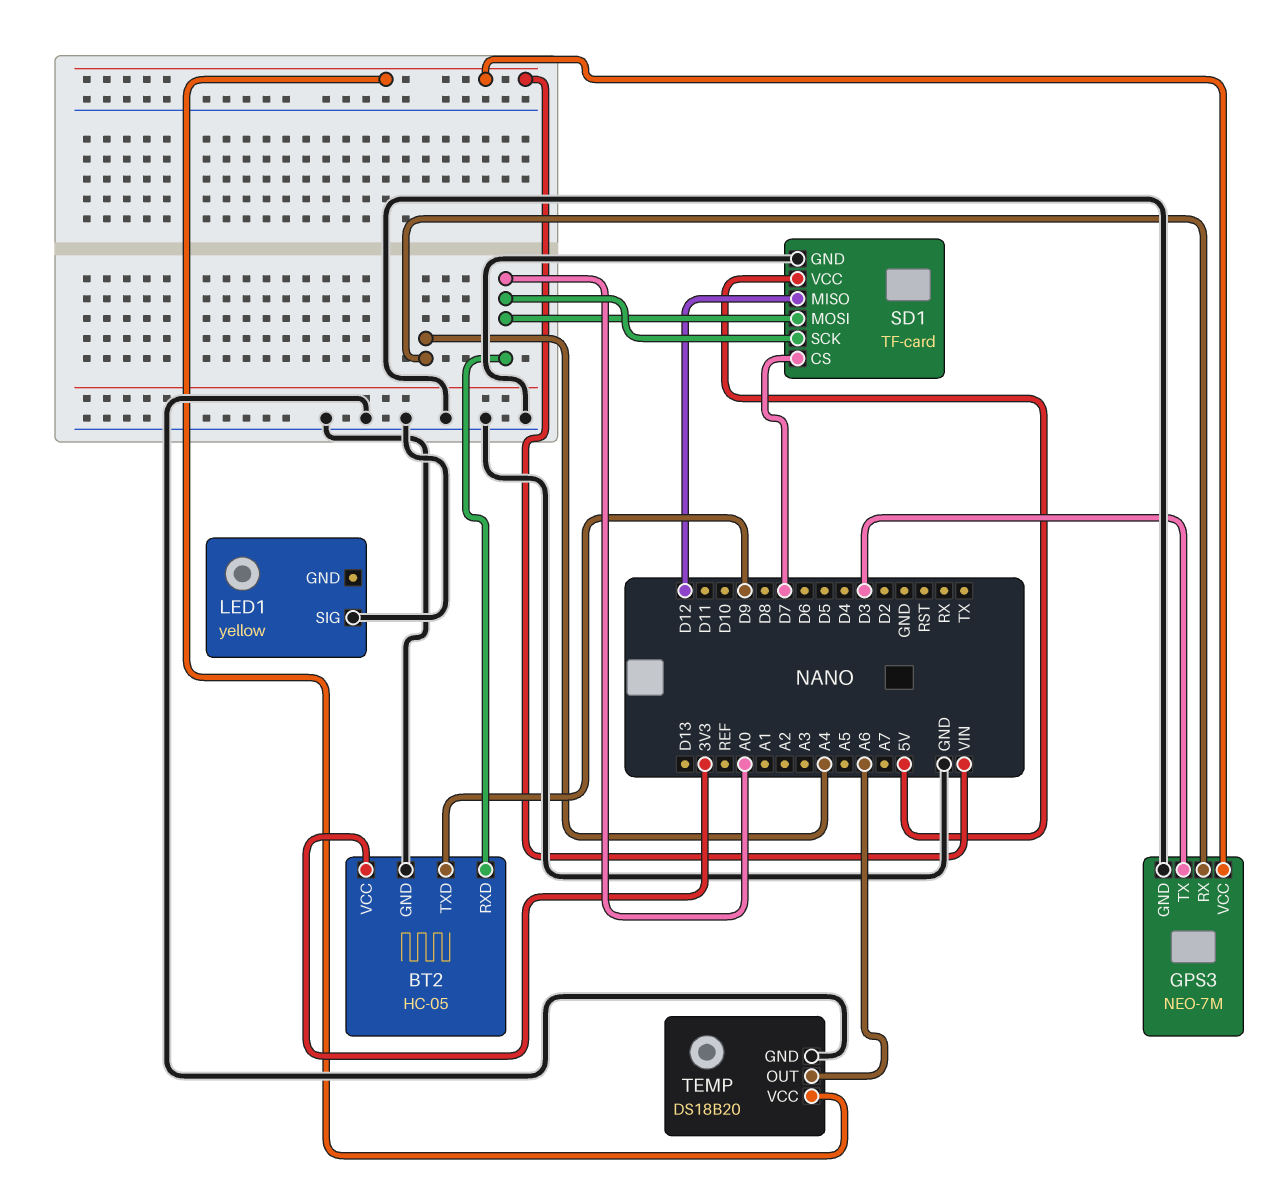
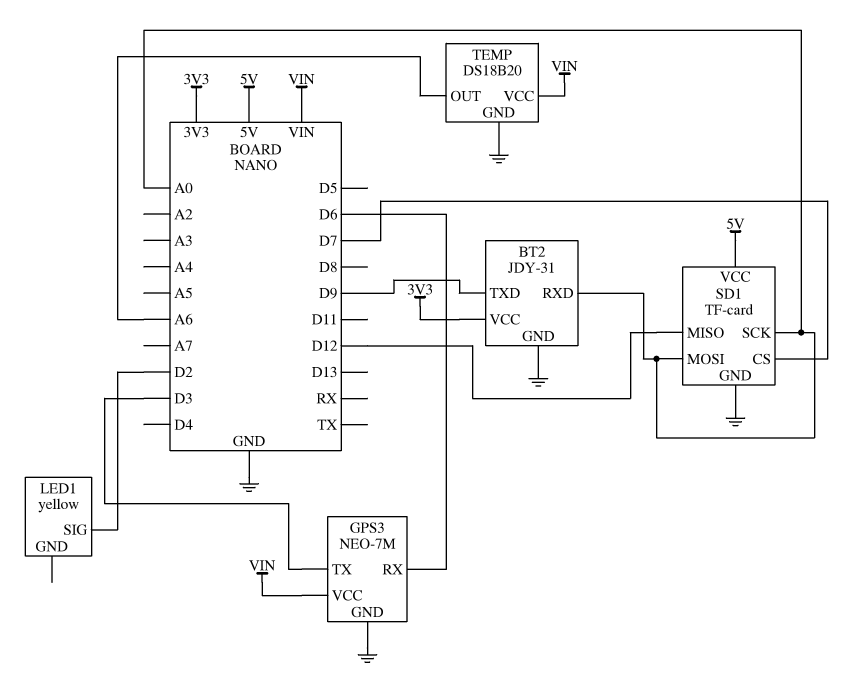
BT2: HC-05 -> JDY-31
GPS3 pin RX: A4 -> D6
LED1 pin SIG: GND -> D2

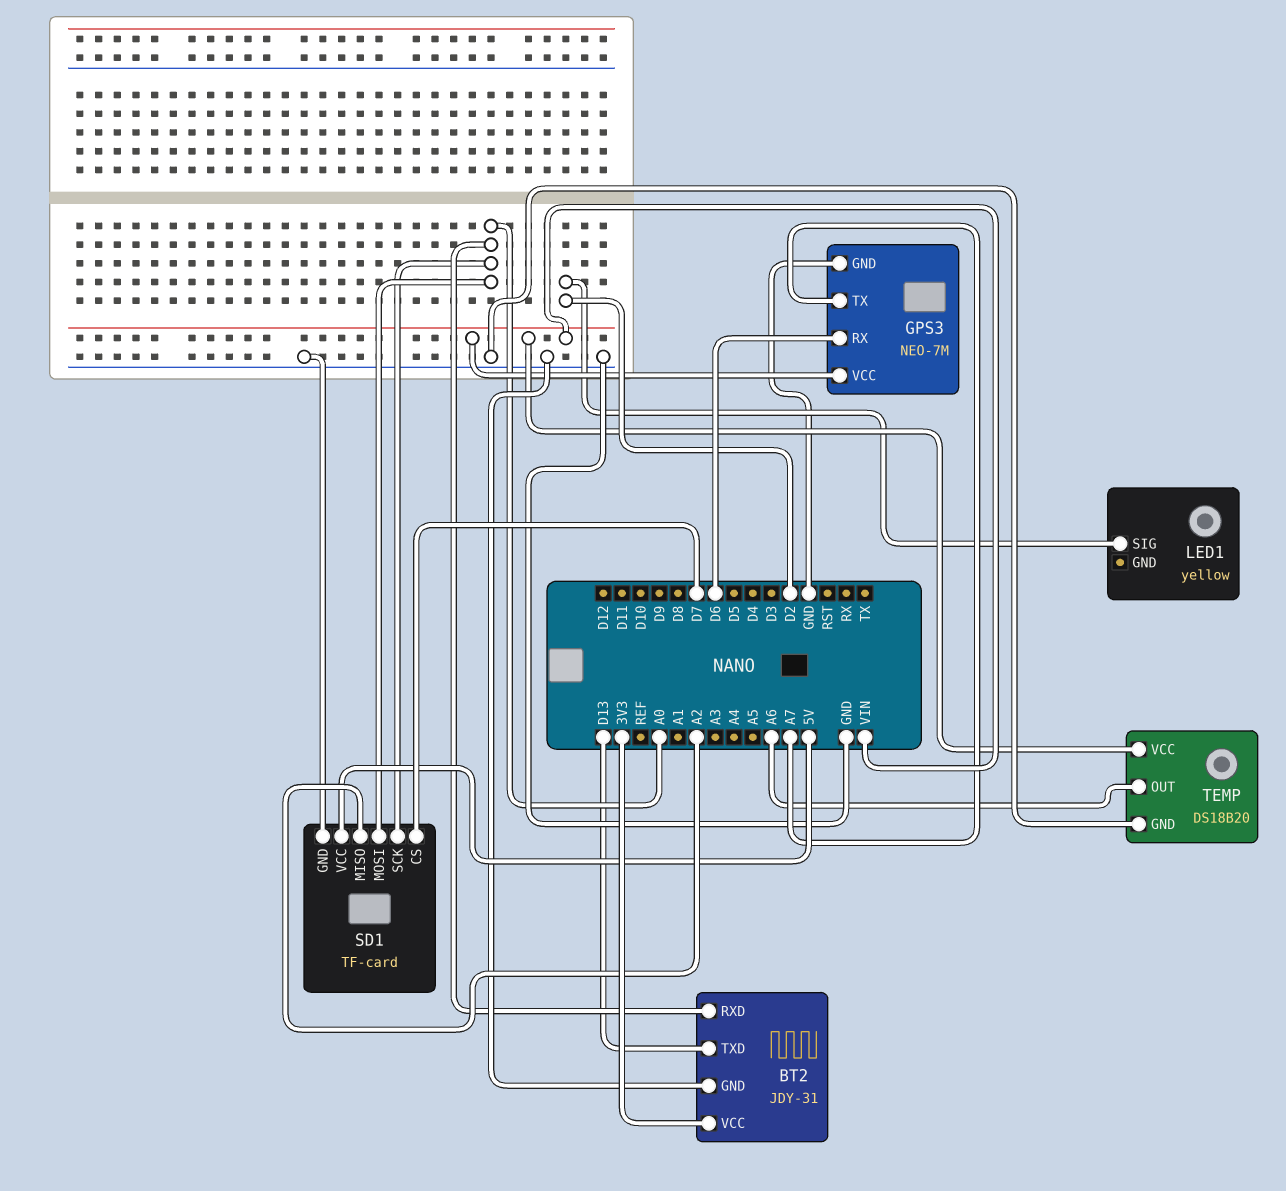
BT2 pin TXD: D9 -> D13
GPS3 pin TX: D3 -> A7
SD1 pin MISO: D12 -> A2

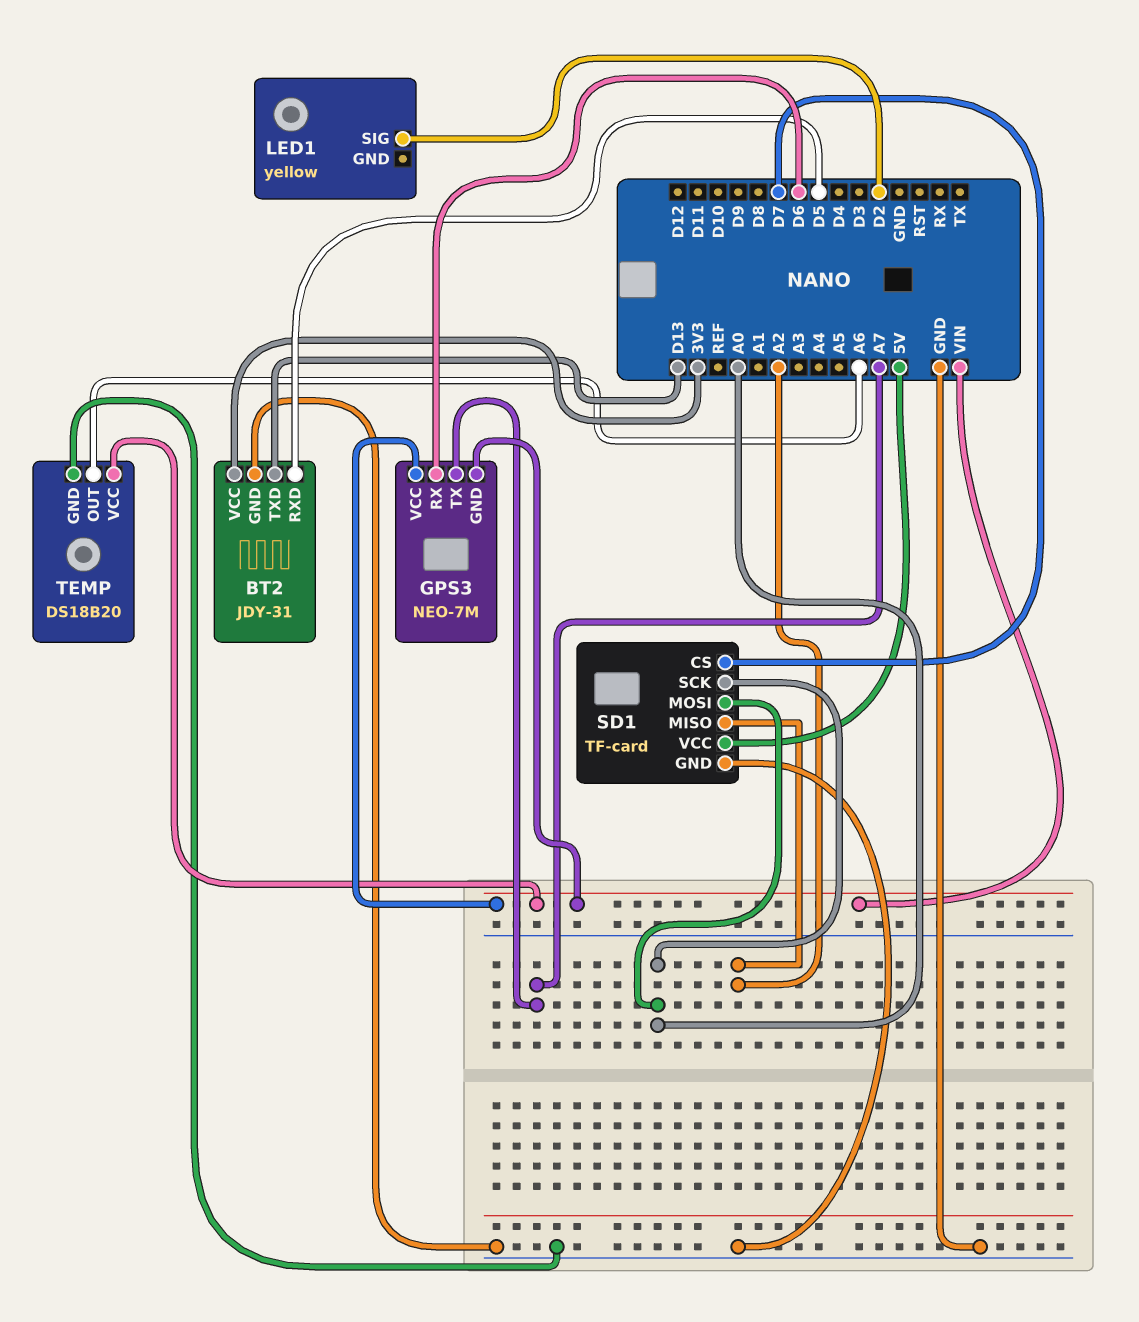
BT2 pin RXD: A0 -> D5
GPS3 pin GND: GND -> VIN

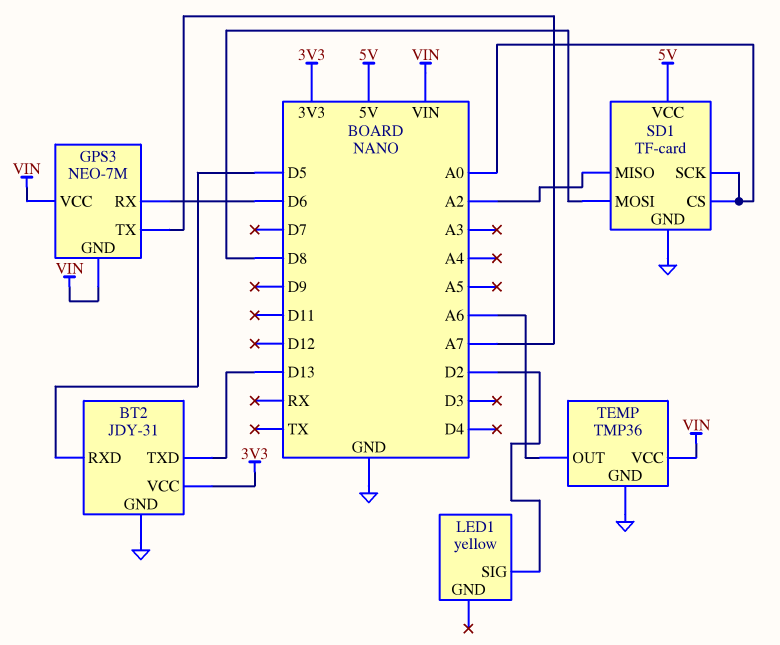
SD1 pin CS: D7 -> A0
SD1 pin MOSI: A0 -> D8
TEMP: DS18B20 -> TMP36

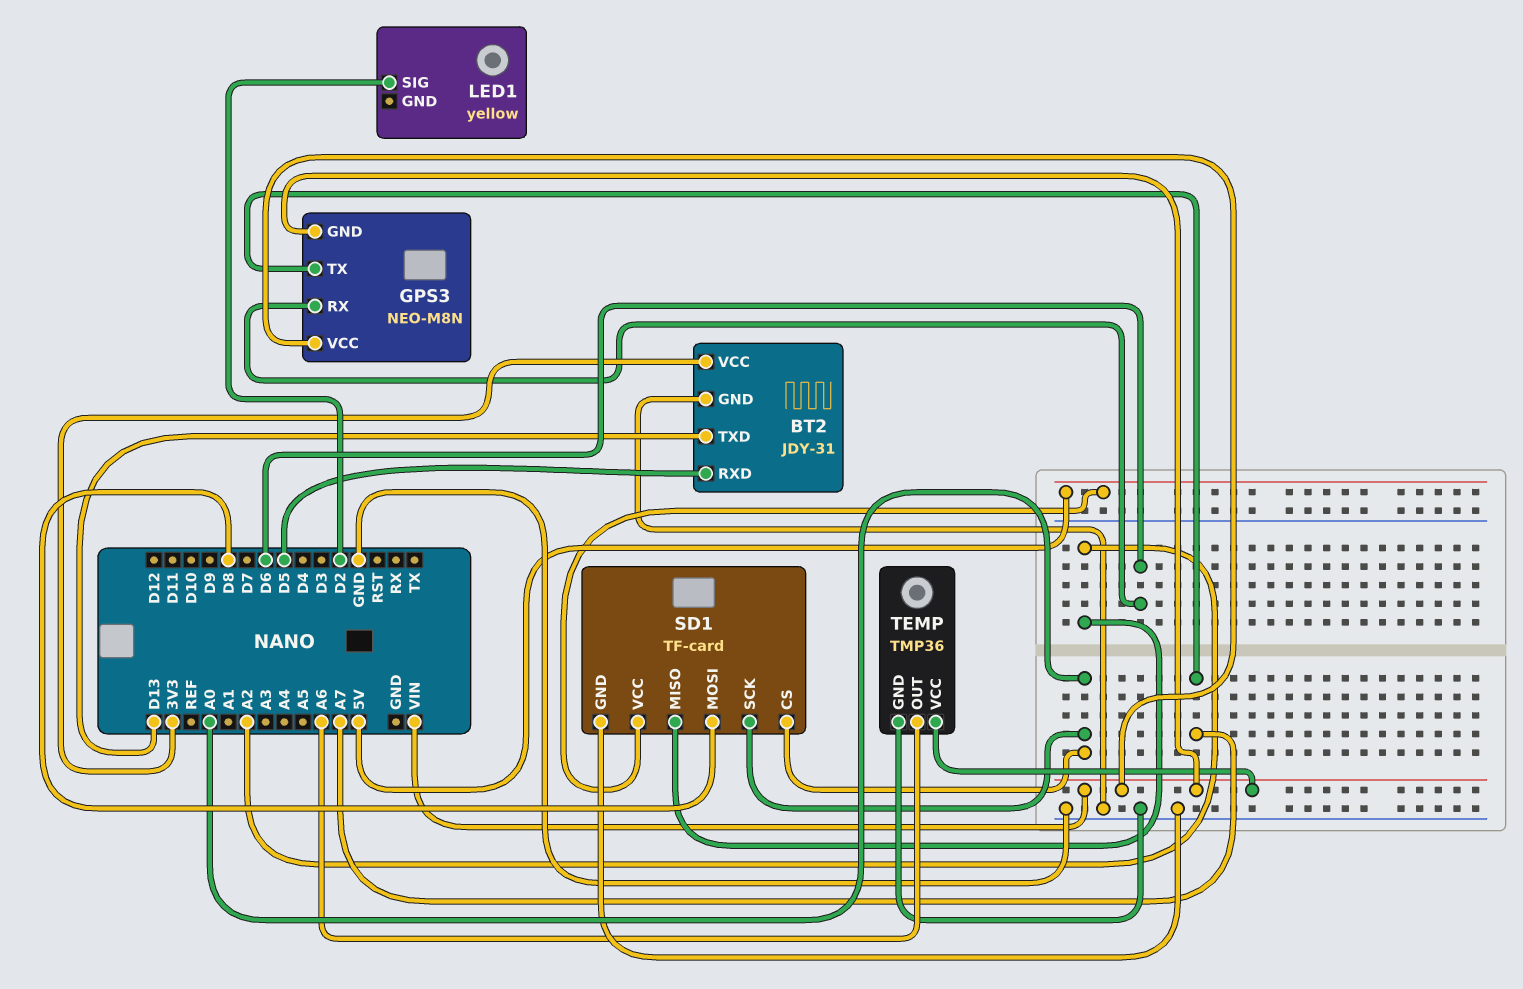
GPS3: NEO-7M -> NEO-M8N

